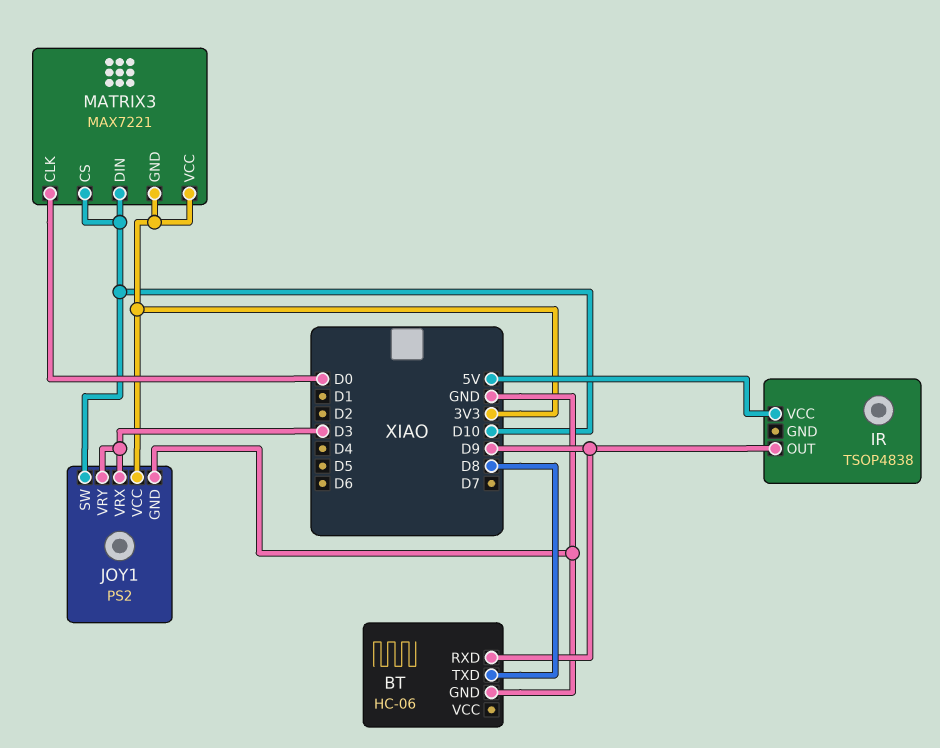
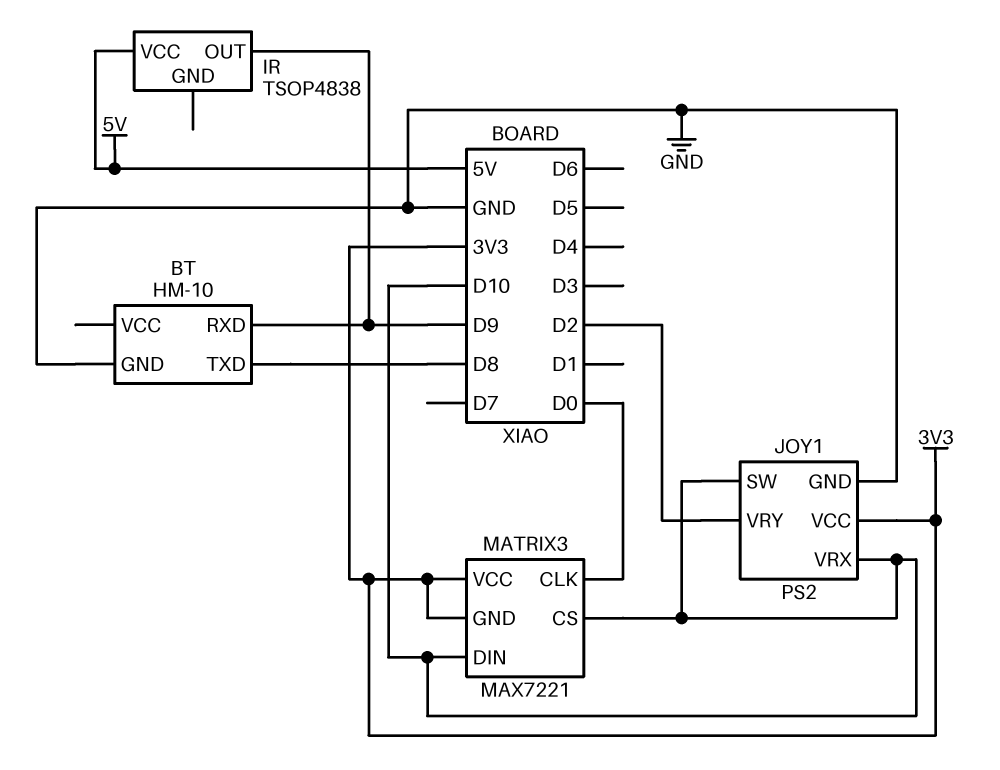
BT: HC-06 -> HM-10
JOY1 pin VRX: D3 -> D10
JOY1 pin VRY: D3 -> D2

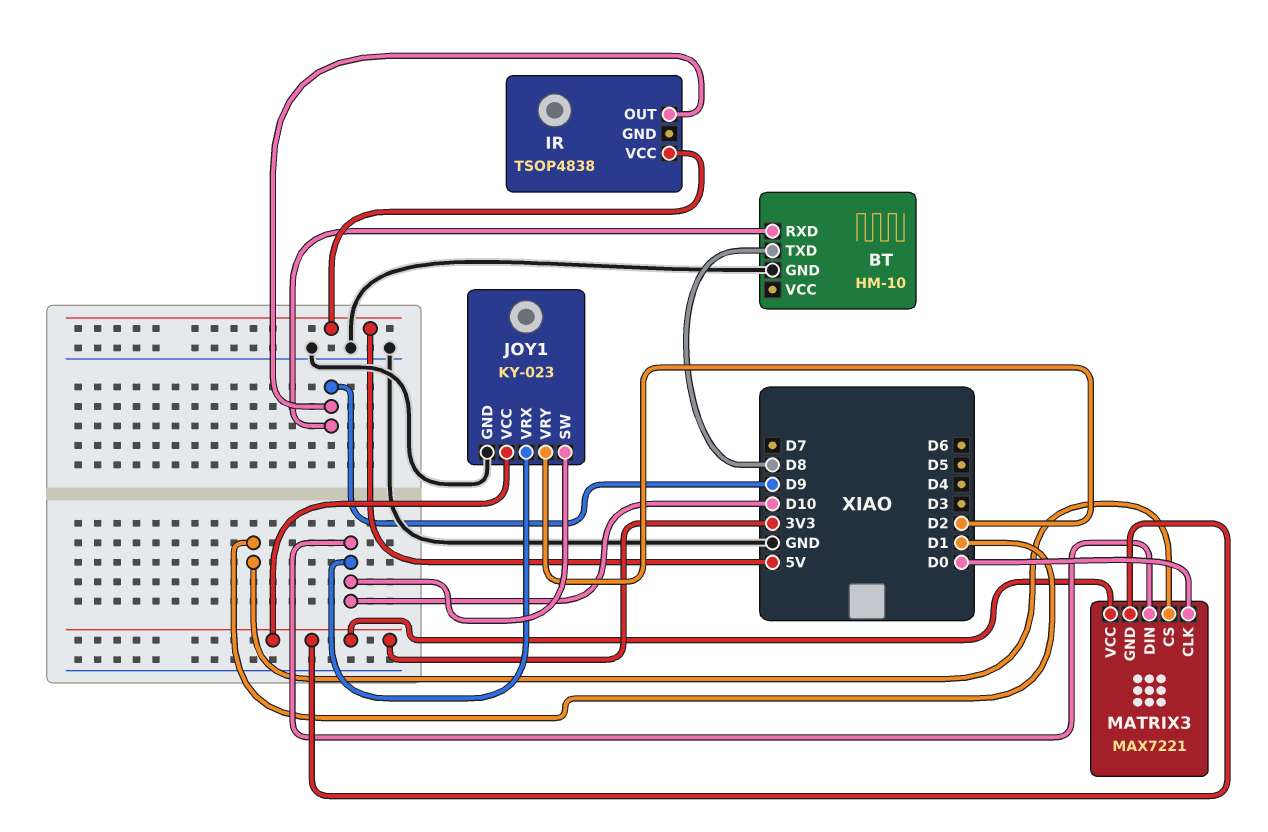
JOY1: PS2 -> KY-023
MATRIX3 pin CS: D10 -> D1

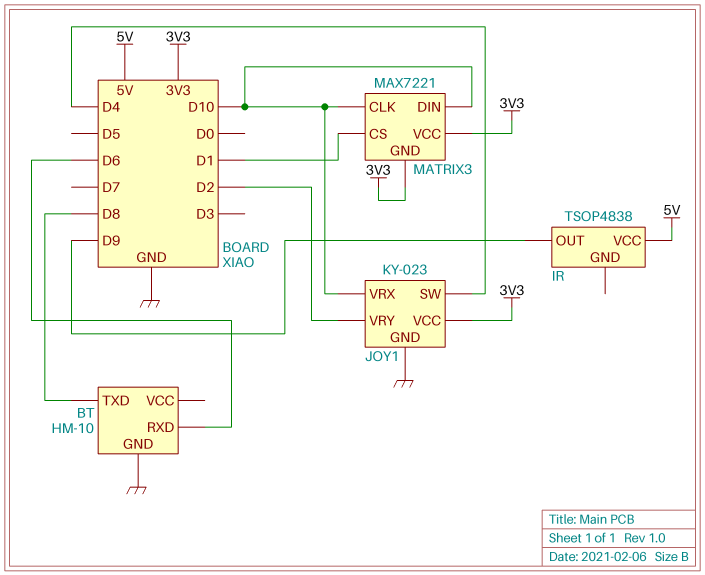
BT pin RXD: D9 -> D6
JOY1 pin SW: D10 -> D4
MATRIX3 pin CLK: D0 -> D10

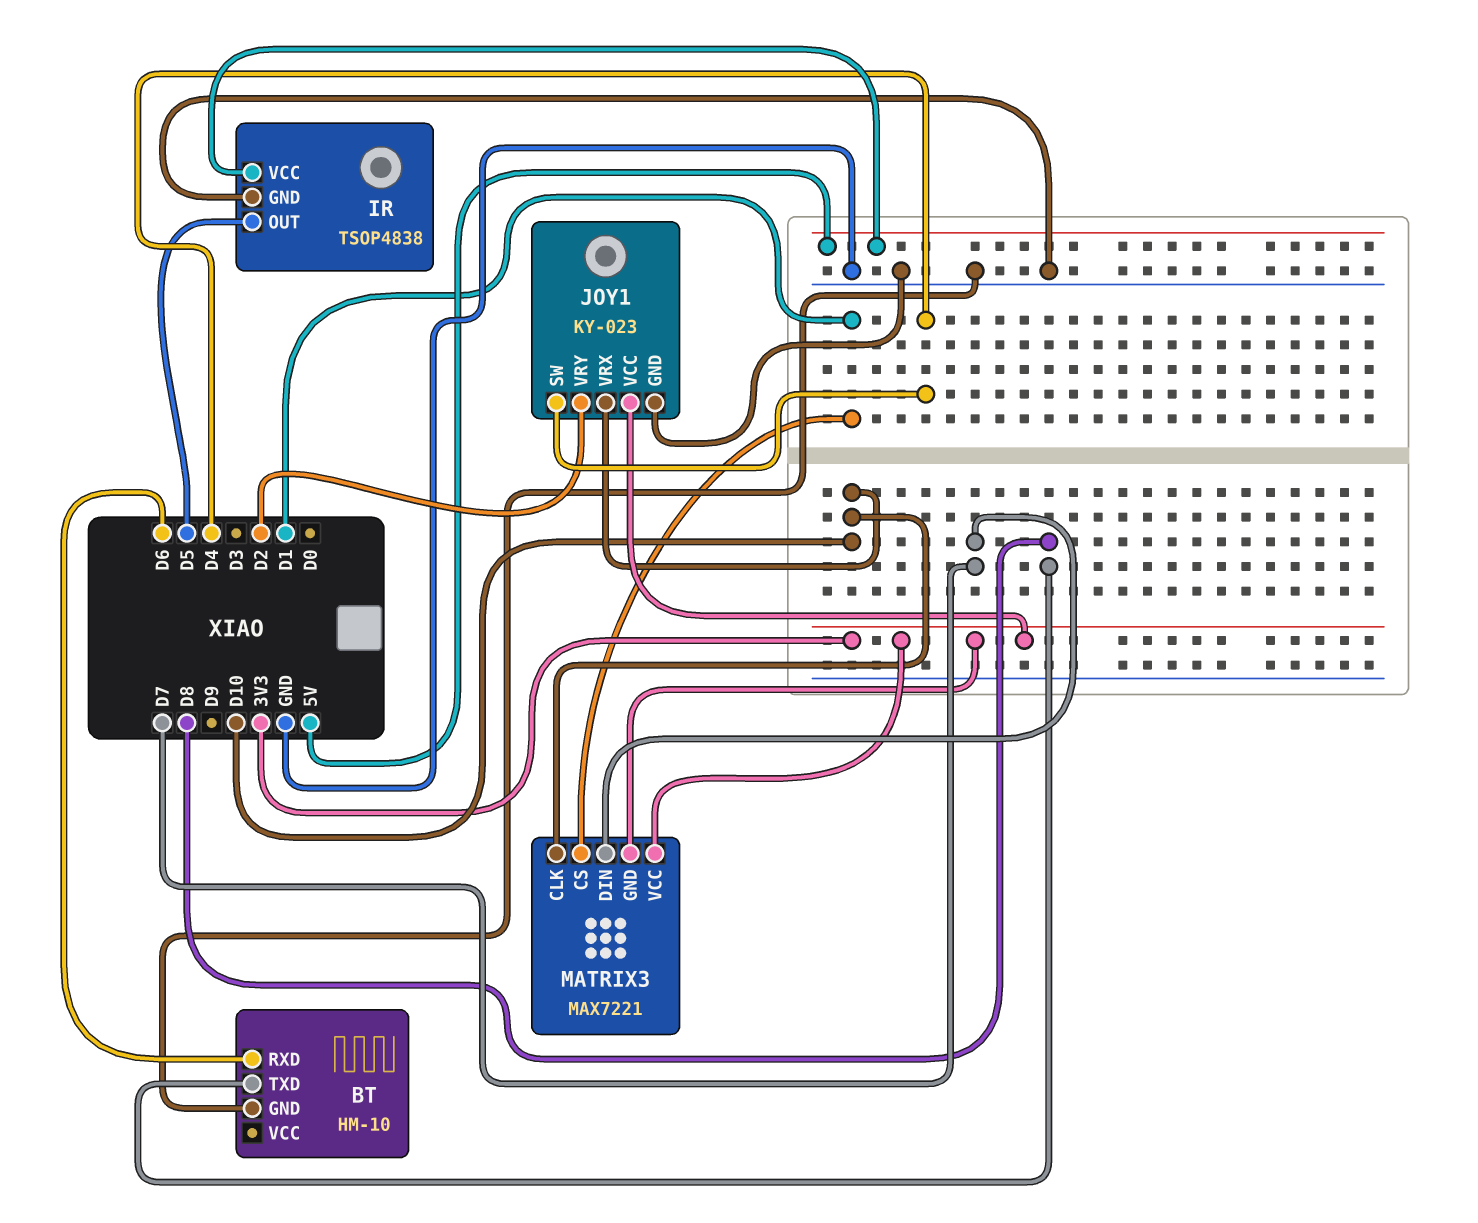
IR pin GND: none -> GND
IR pin OUT: D9 -> D5
MATRIX3 pin DIN: D10 -> D7

